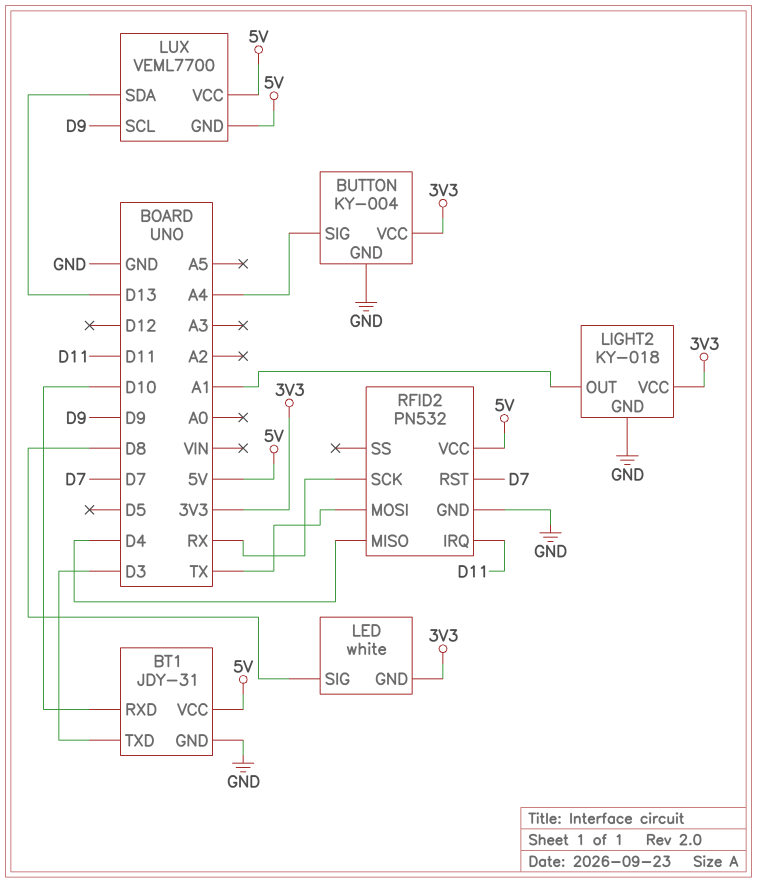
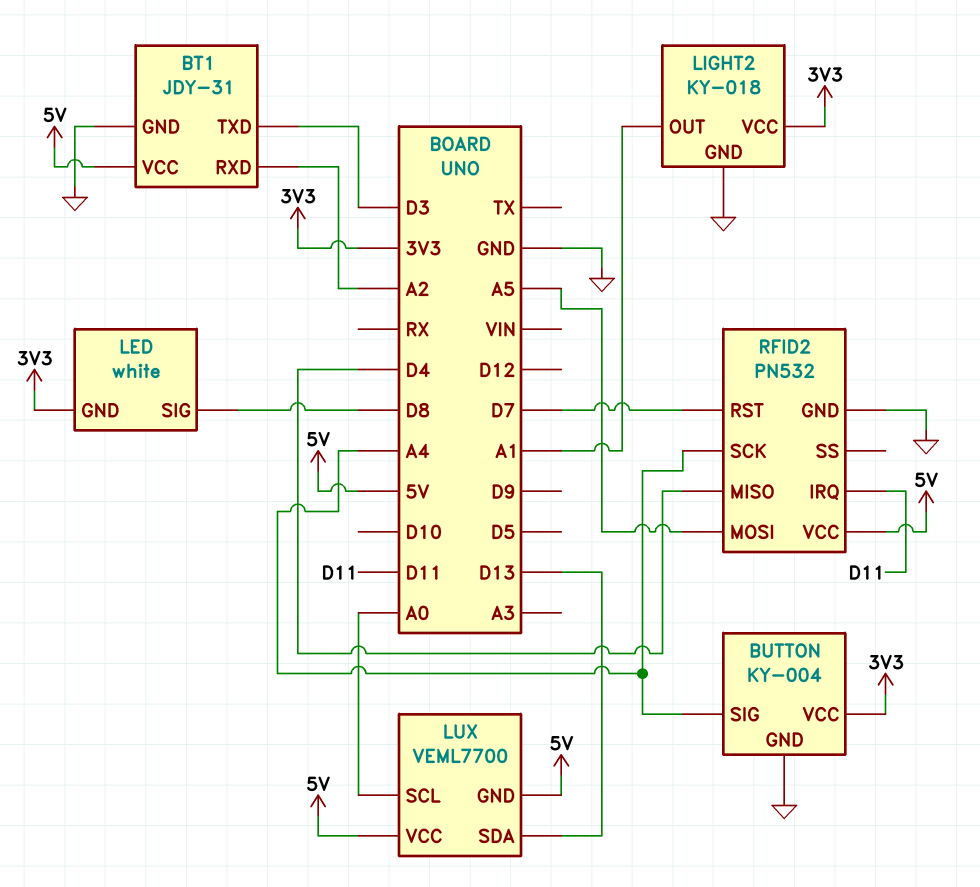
BT1 pin RXD: D10 -> A2
LUX pin SCL: D9 -> A0
RFID2 pin MOSI: TX -> A5
RFID2 pin SCK: RX -> A4

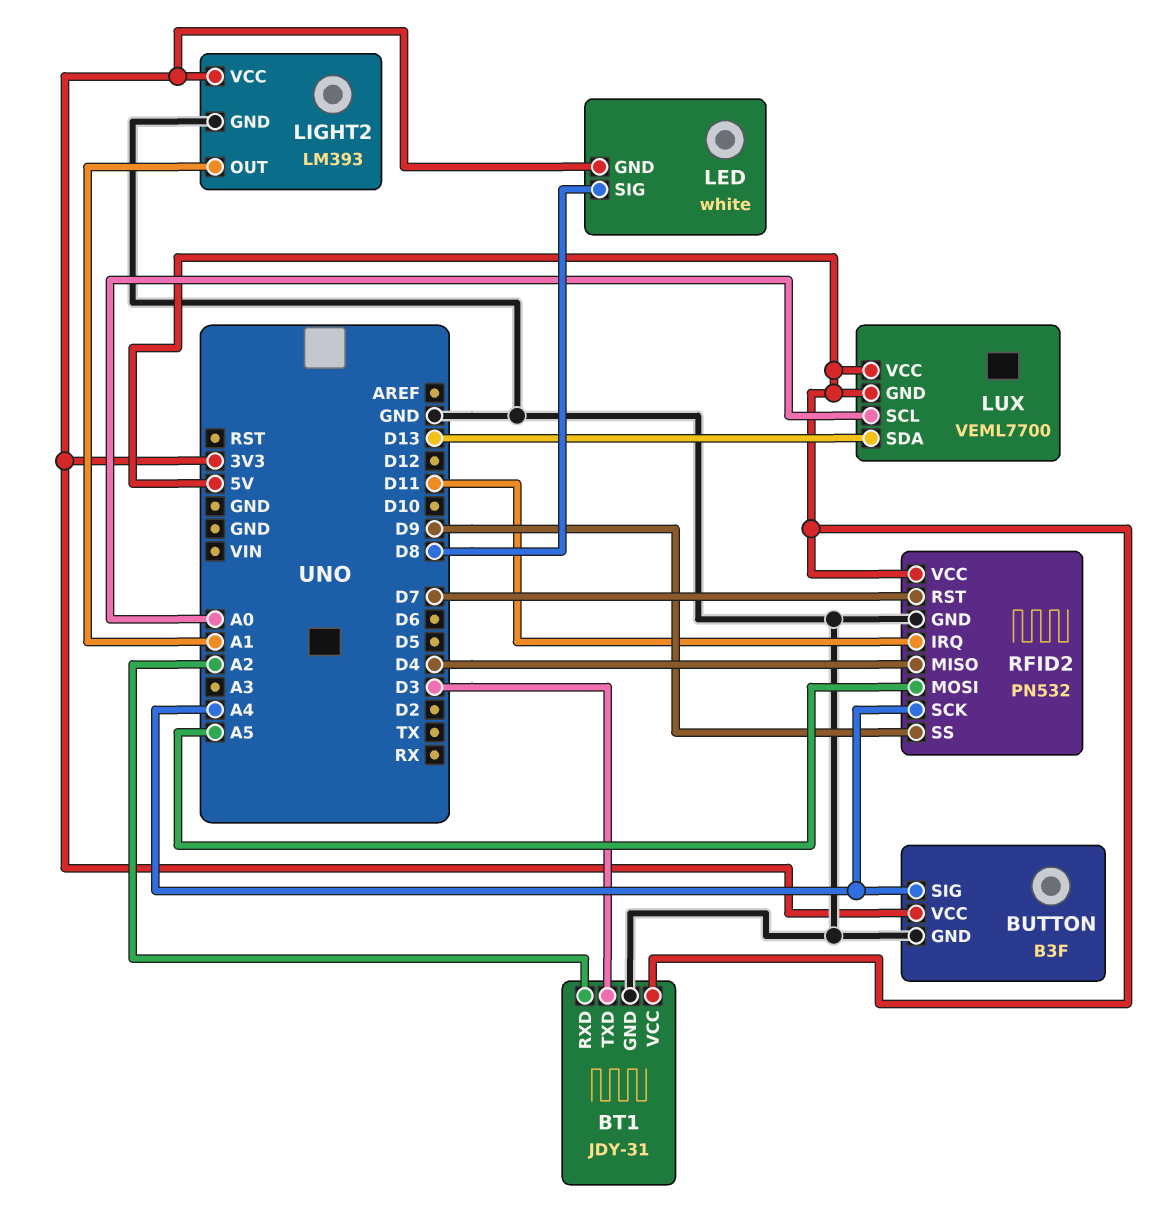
BUTTON: KY-004 -> B3F
LIGHT2: KY-018 -> LM393
RFID2 pin SS: none -> D9

